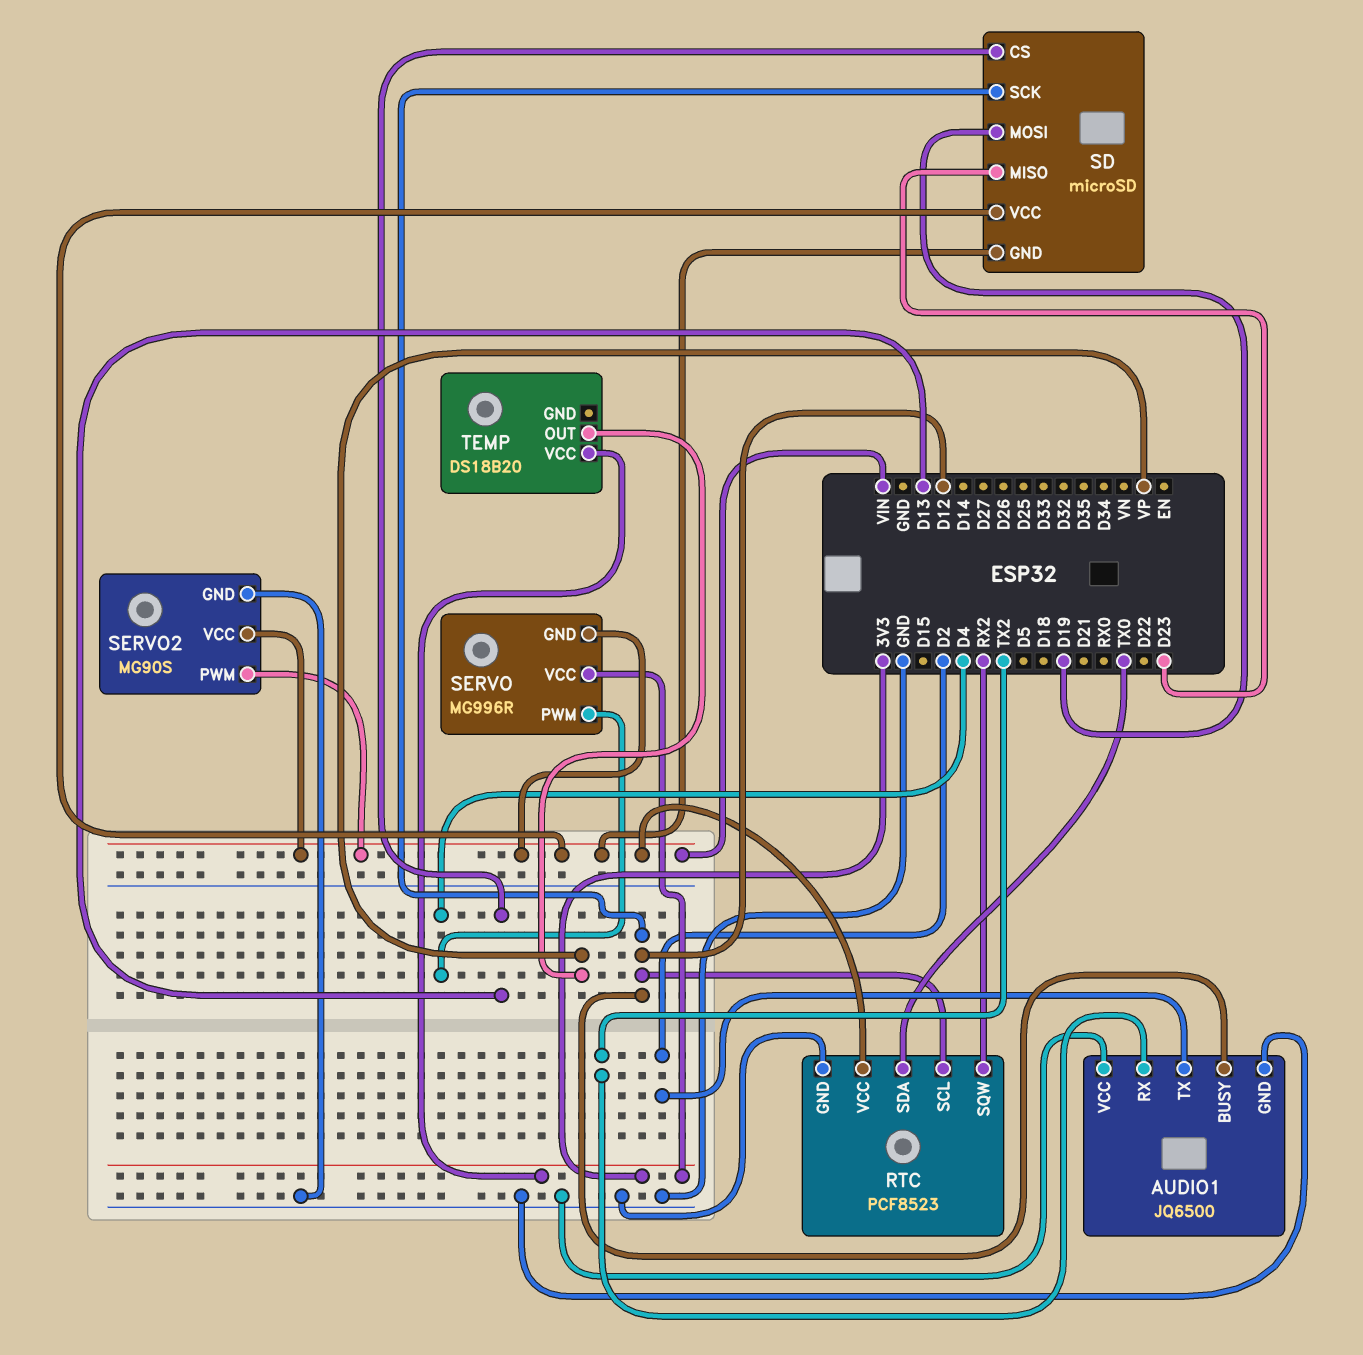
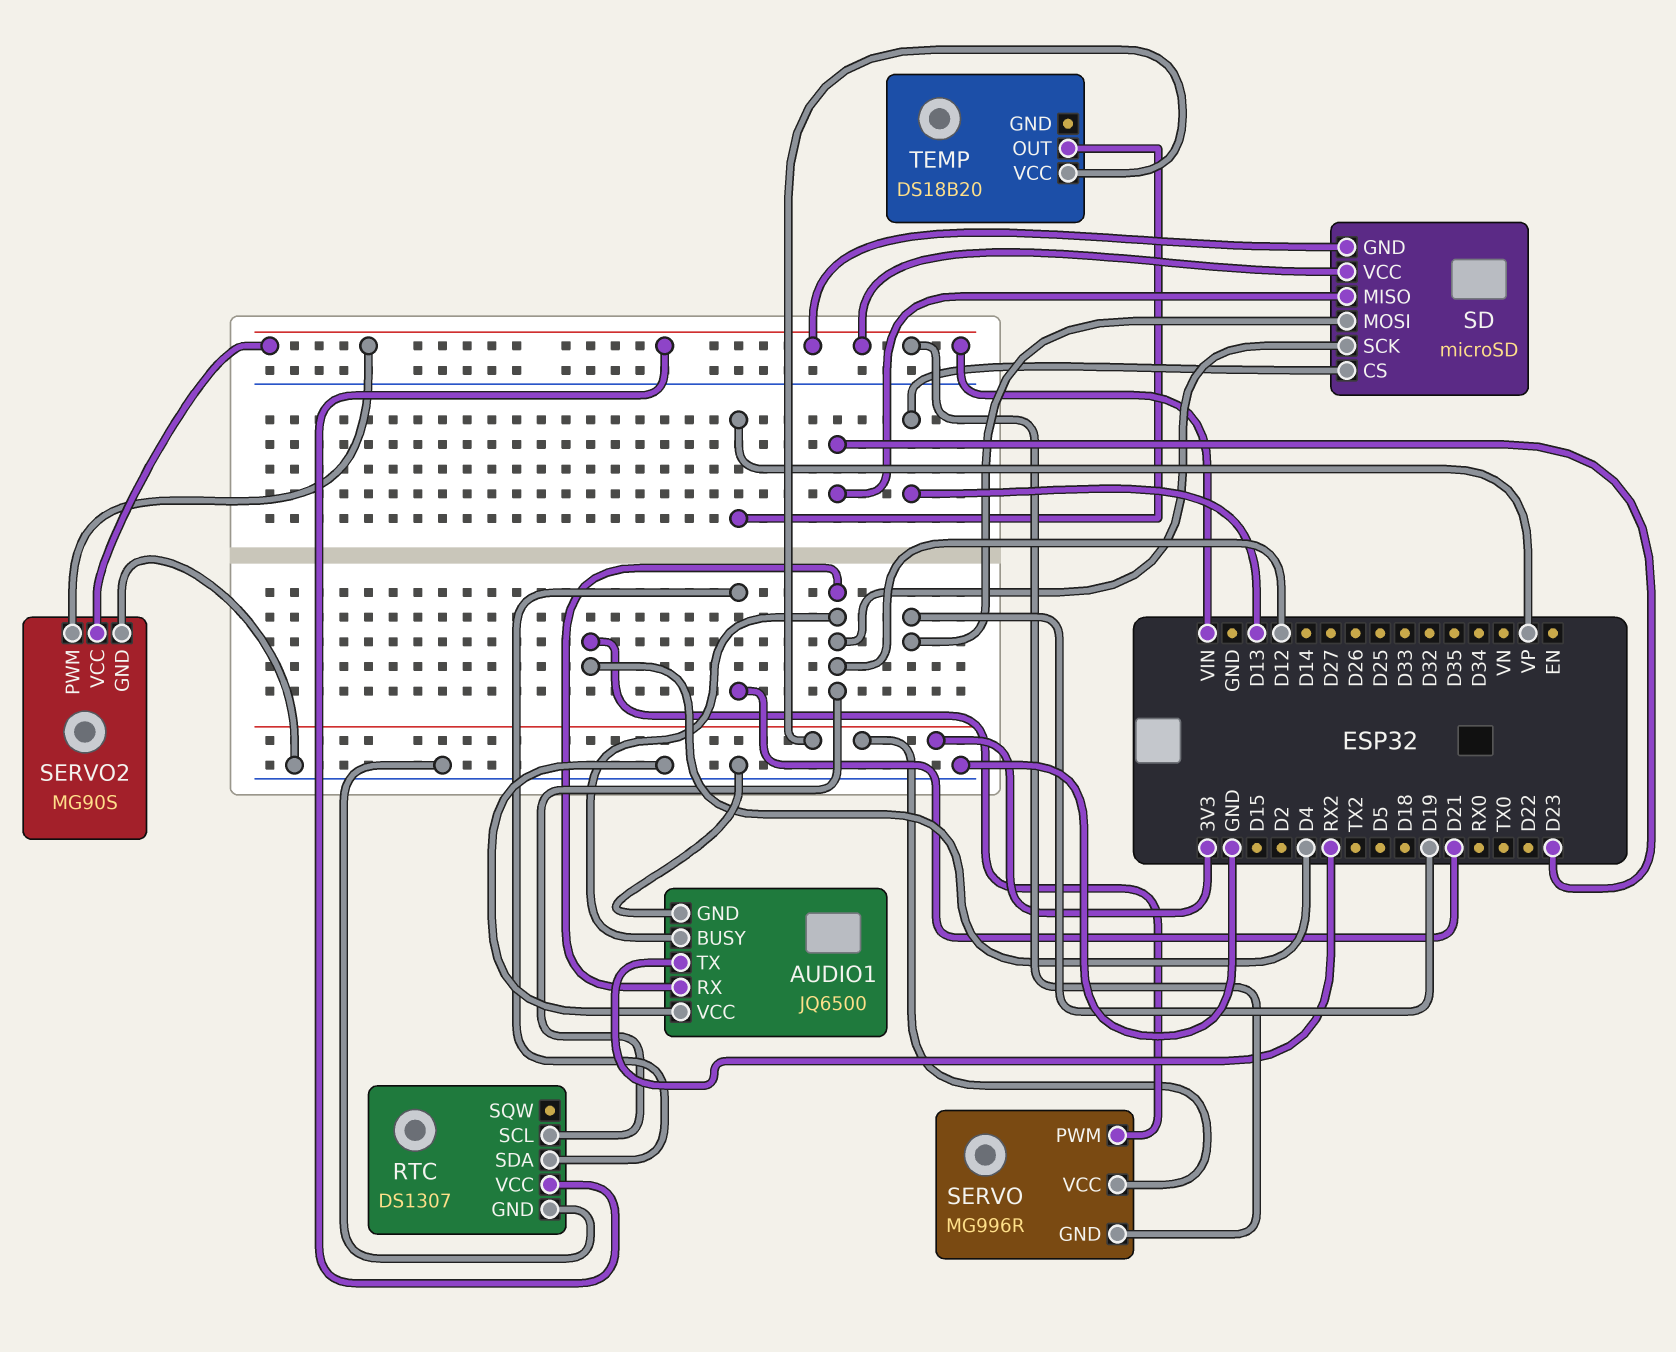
AUDIO1 pin RX: TX2 -> D12
AUDIO1 pin TX: D2 -> RX2
RTC: PCF8523 -> DS1307
RTC pin SDA: TX0 -> D21
RTC pin SQW: RX2 -> none

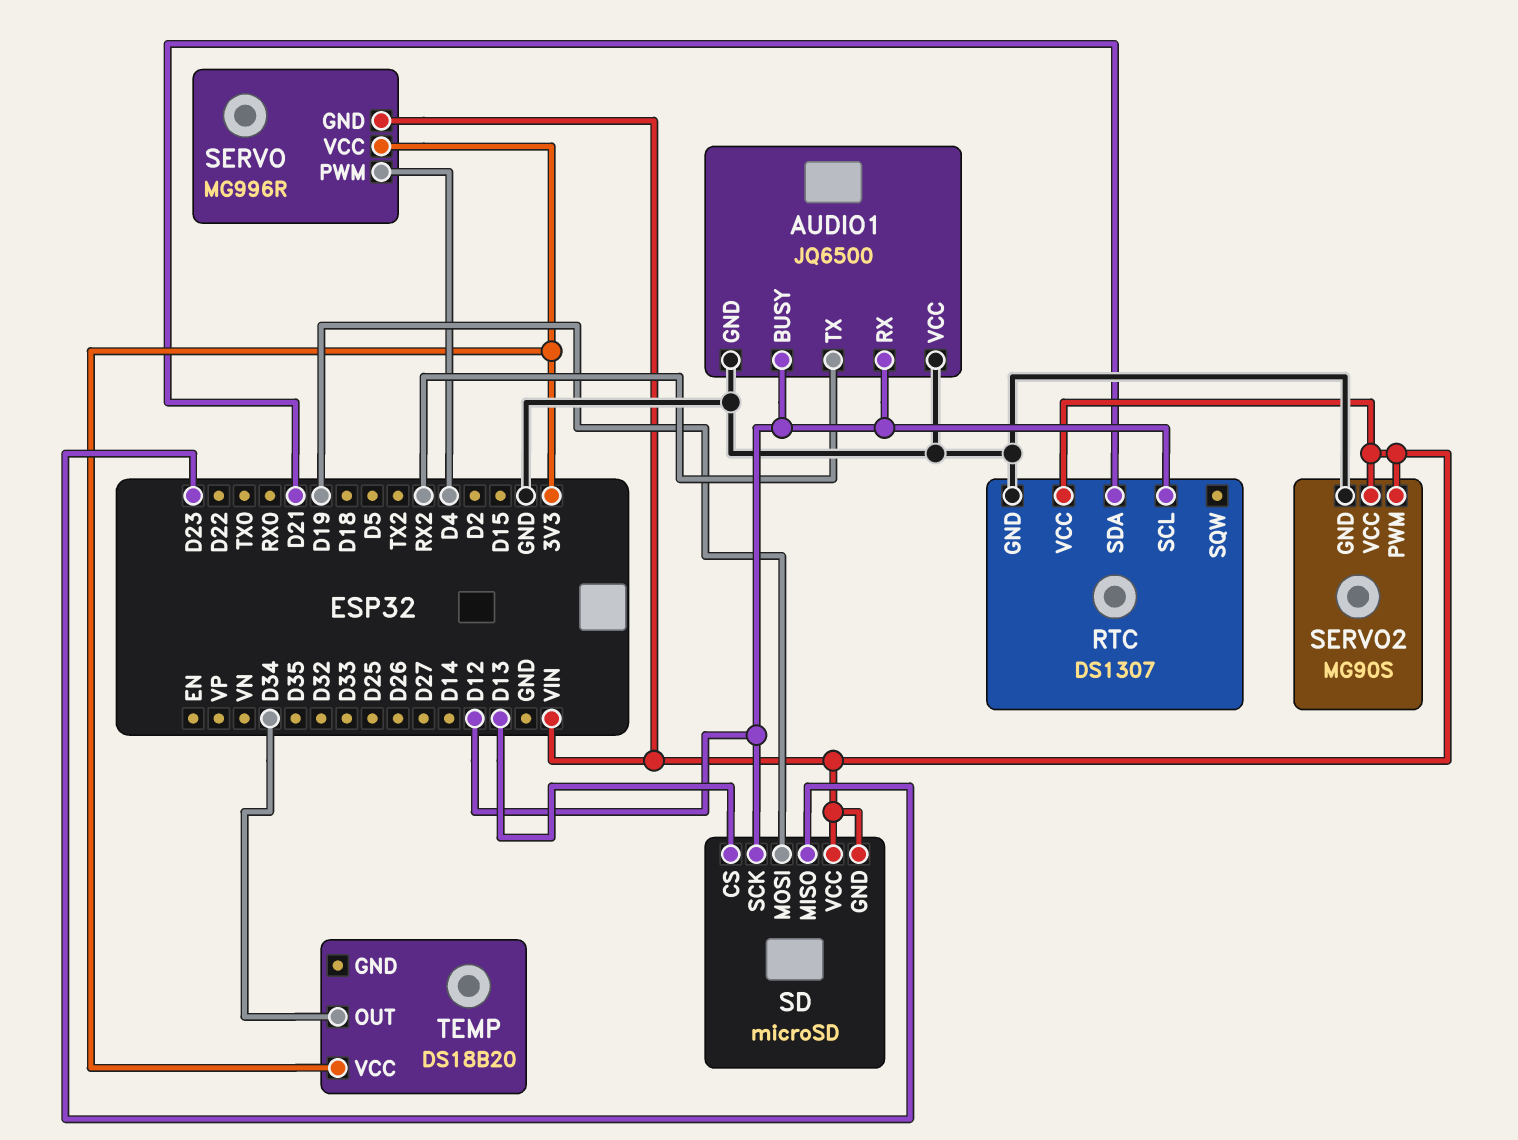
TEMP pin OUT: VP -> D34

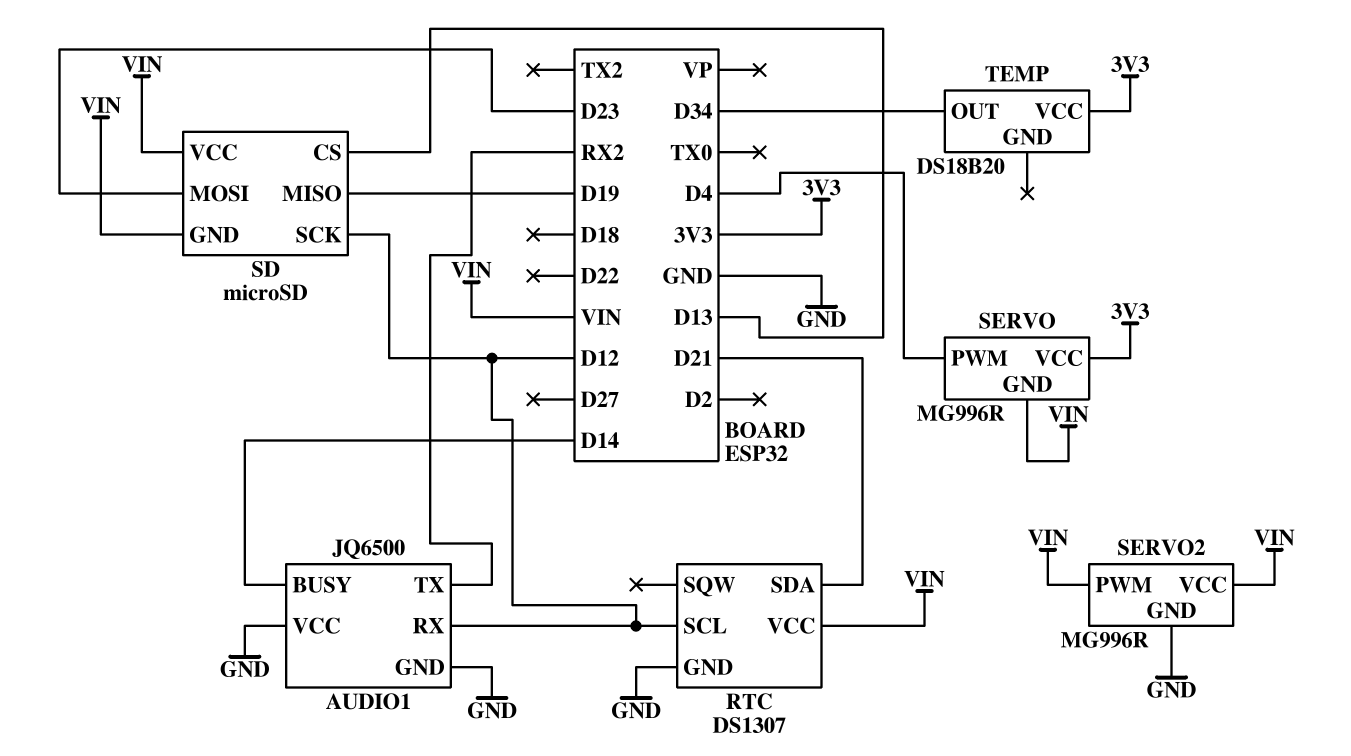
AUDIO1 pin BUSY: D12 -> D14
SD pin MISO: D23 -> D19
SD pin MOSI: D19 -> D23
SERVO2: MG90S -> MG996R

